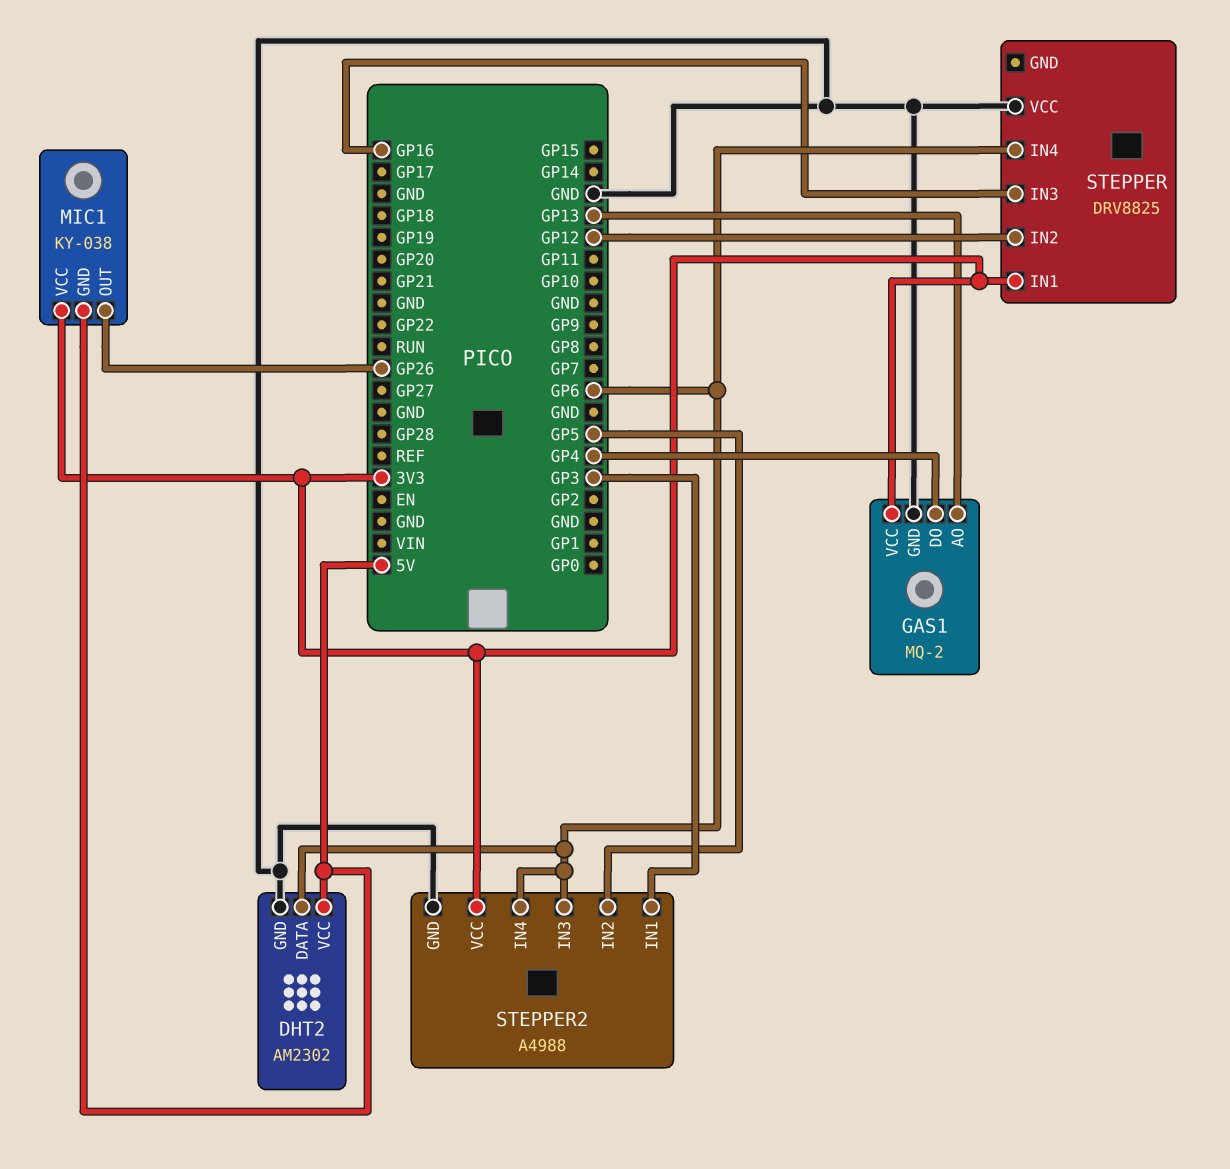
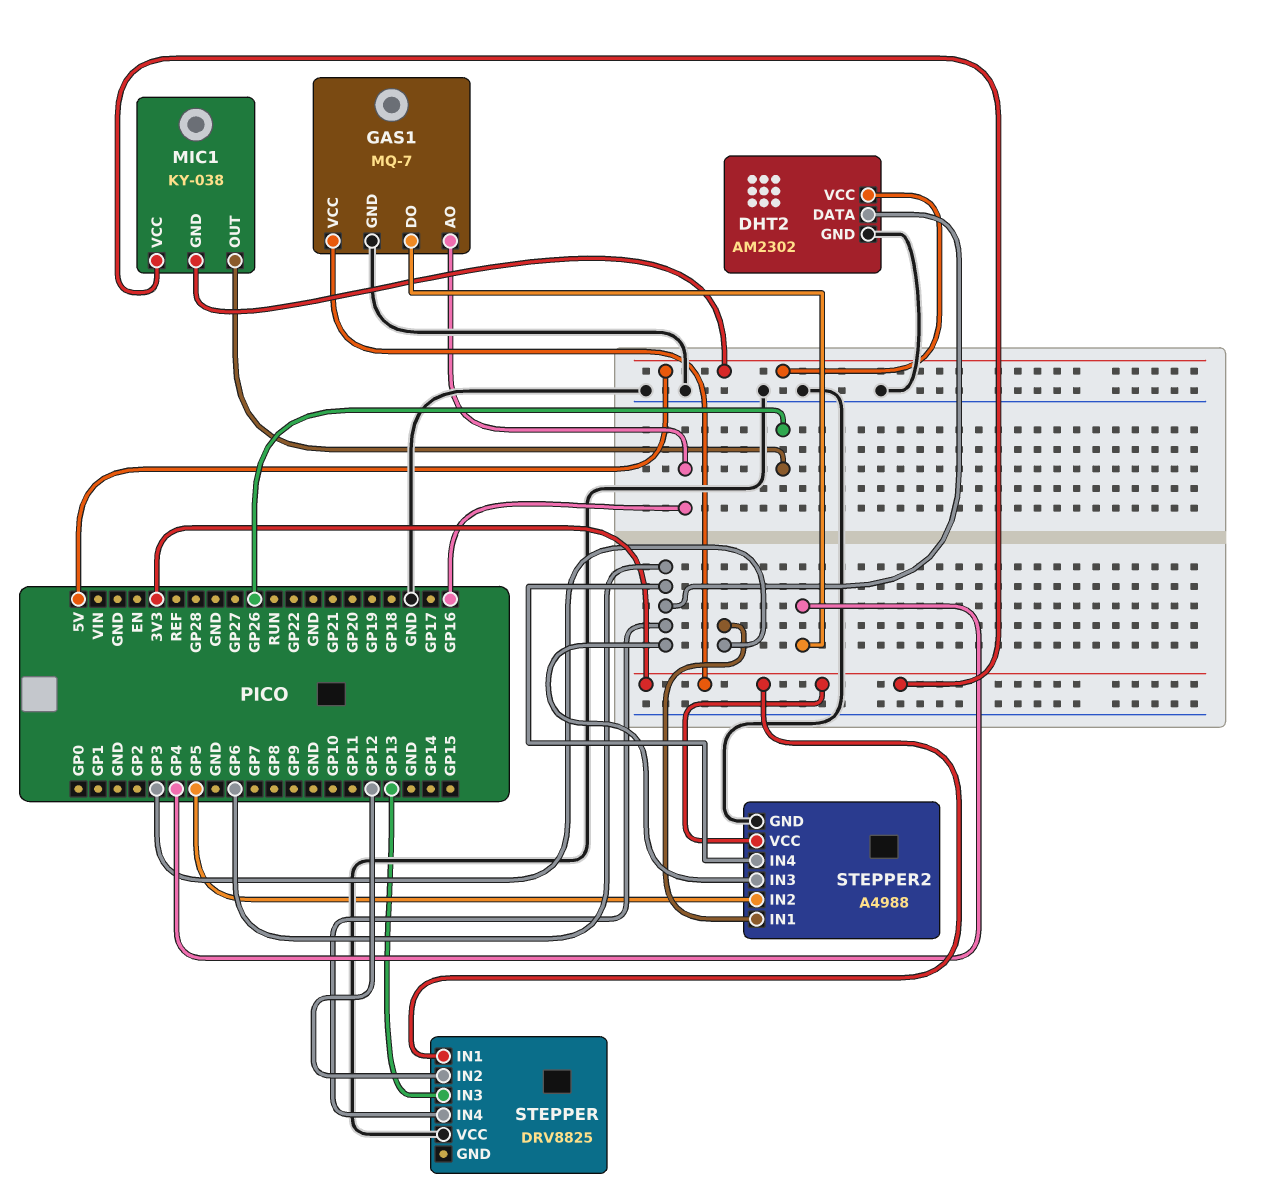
GAS1: MQ-2 -> MQ-7
GAS1 pin AO: GP13 -> GP16
STEPPER pin IN3: GP16 -> GP13

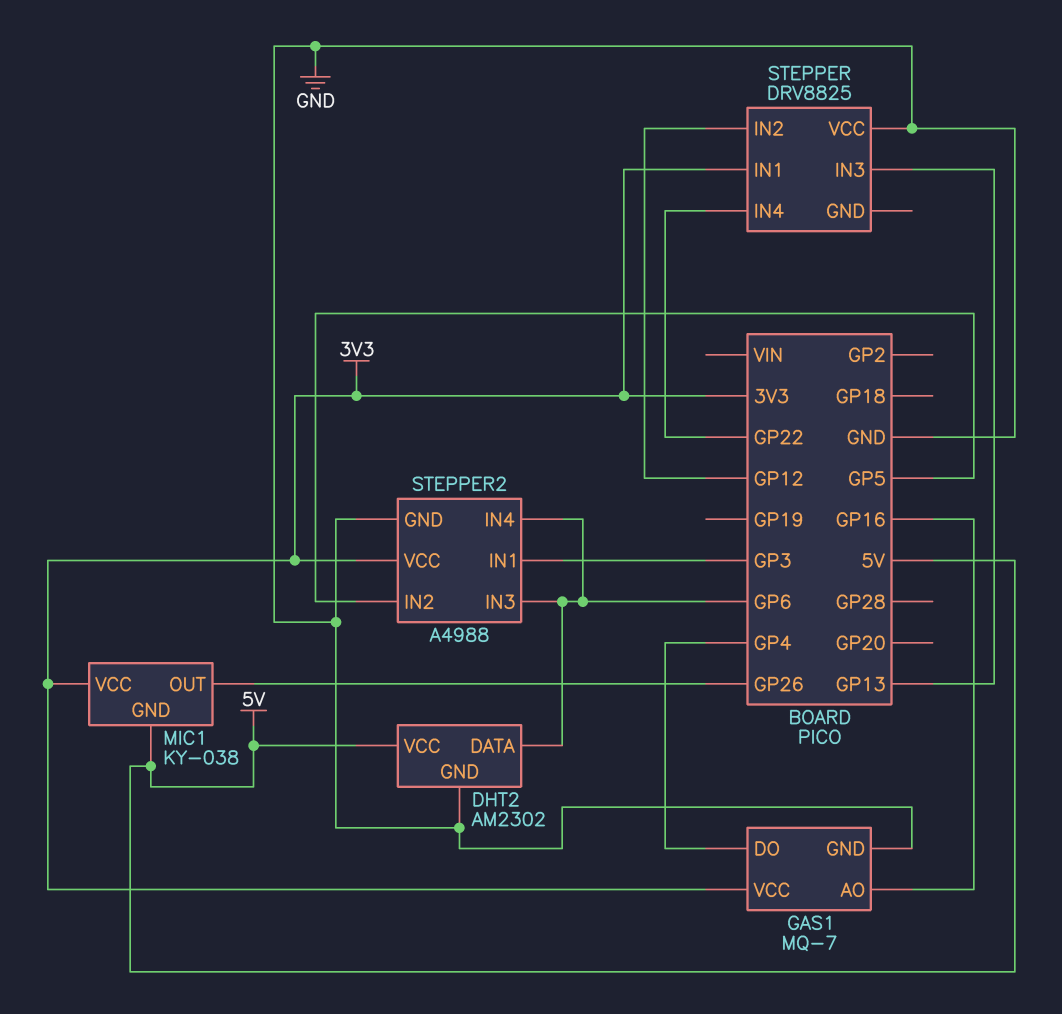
STEPPER pin IN4: GP6 -> GP22

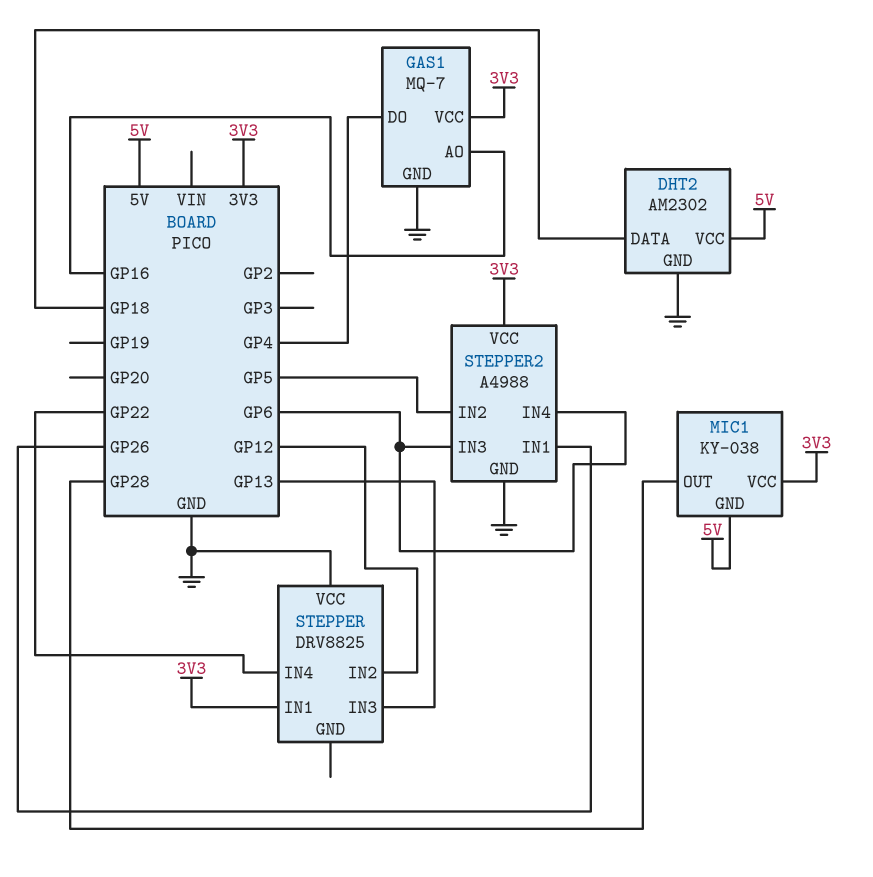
DHT2 pin DATA: GP6 -> GP18
MIC1 pin OUT: GP26 -> GP28
STEPPER2 pin IN1: GP3 -> GP26

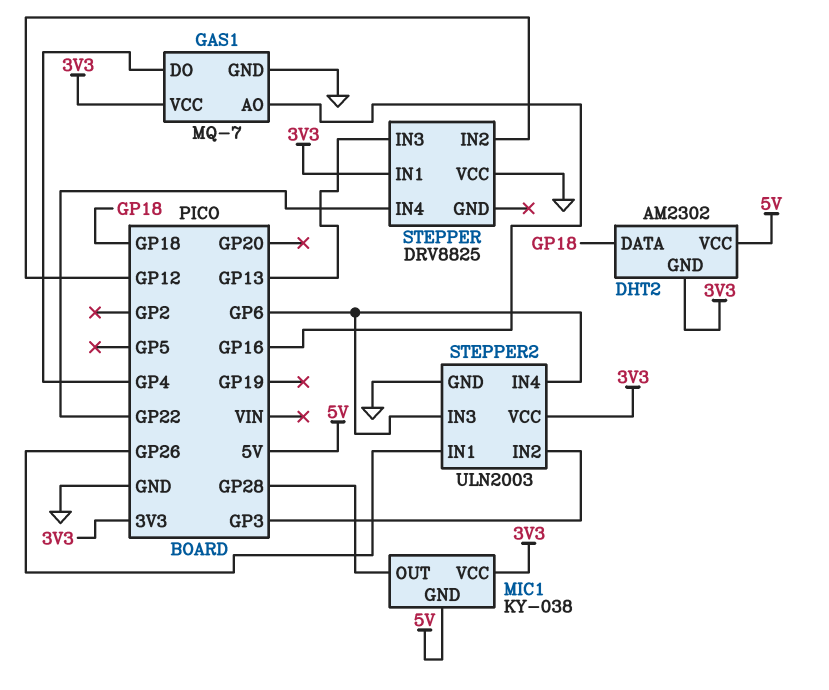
DHT2 pin GND: GND -> 3V3
STEPPER2: A4988 -> ULN2003
STEPPER2 pin IN2: GP5 -> GP3

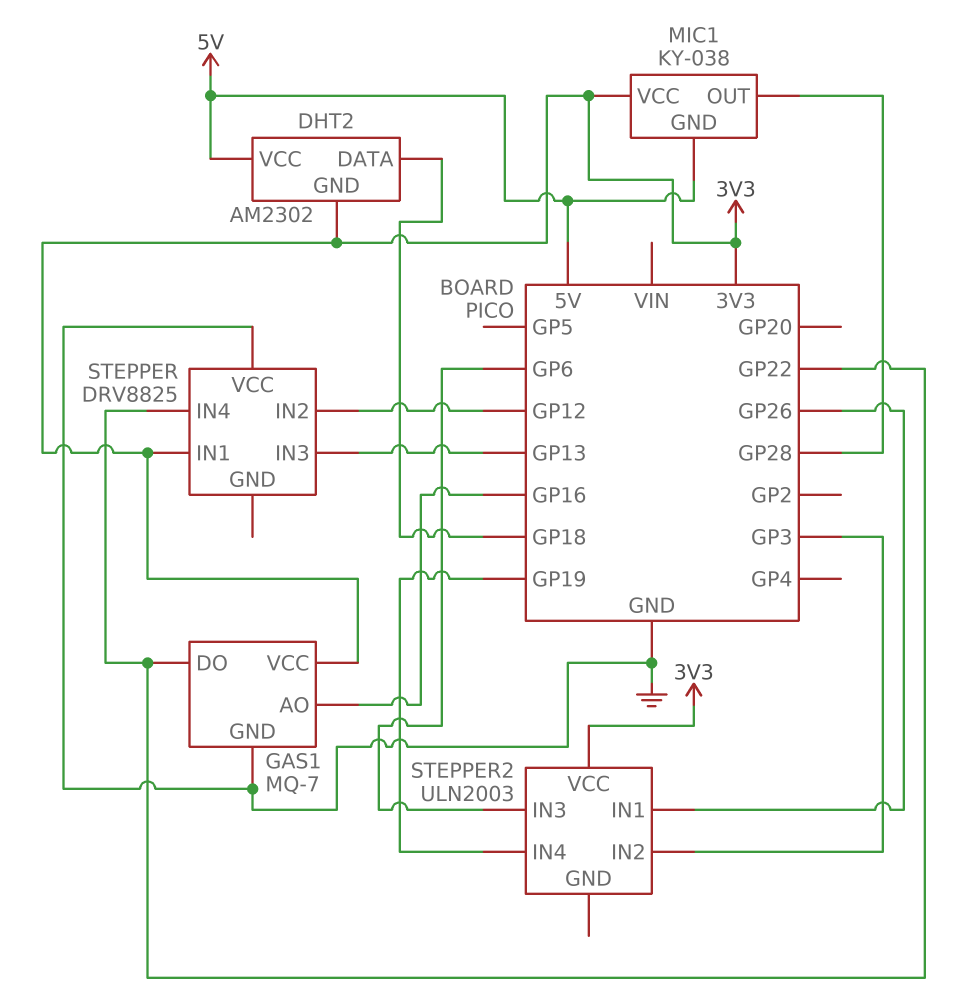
GAS1 pin DO: GP4 -> GP22
STEPPER2 pin GND: GND -> none
STEPPER2 pin IN4: GP6 -> GP19

